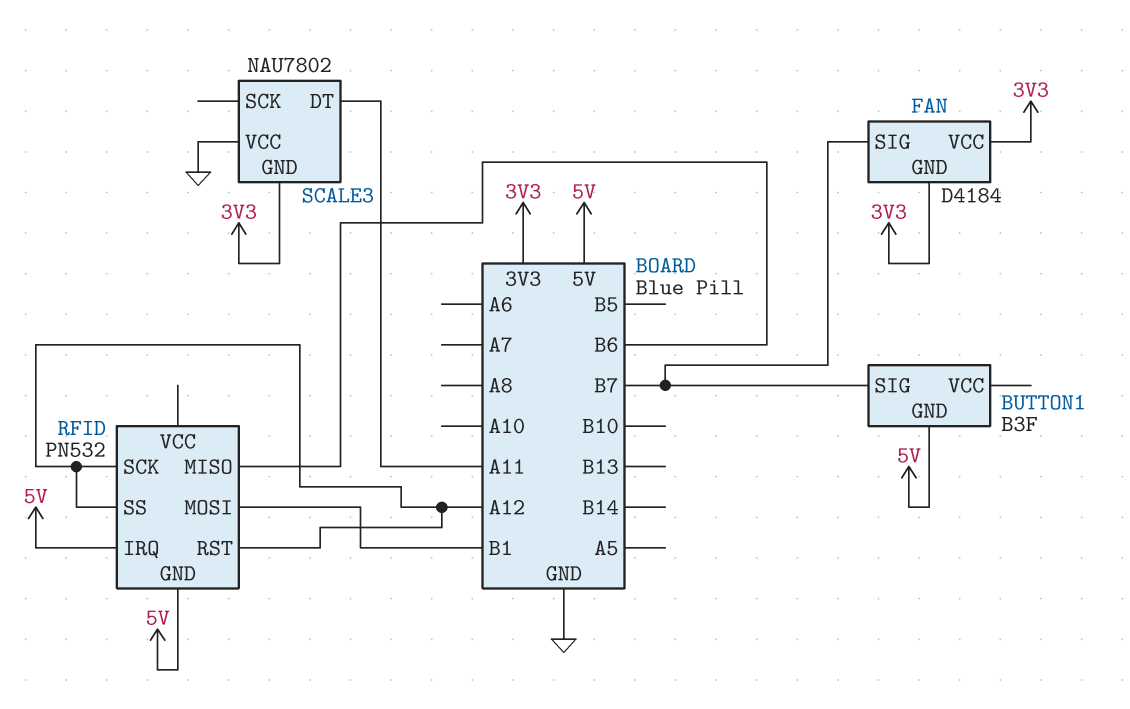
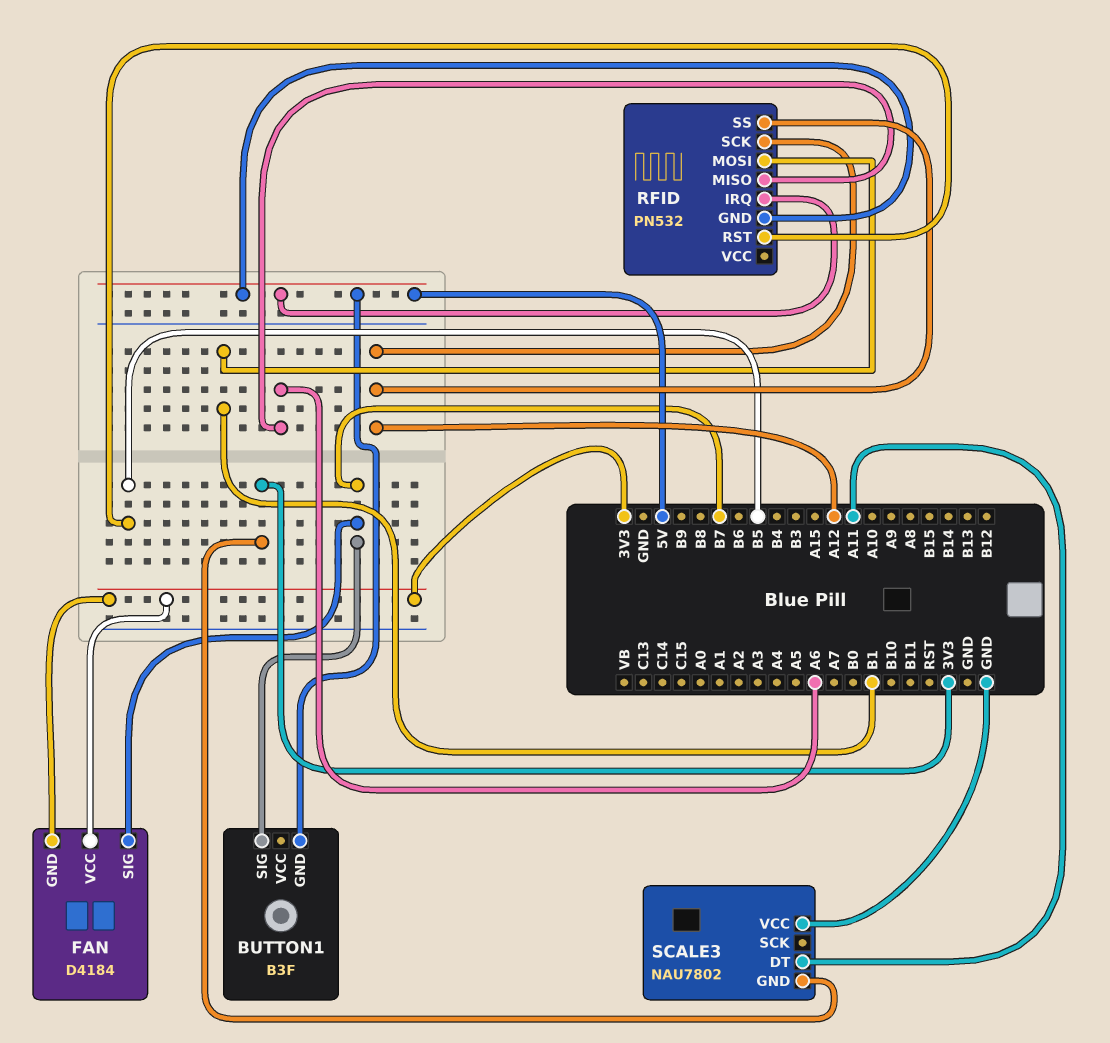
RFID pin MISO: B6 -> A6
RFID pin RST: A12 -> B5

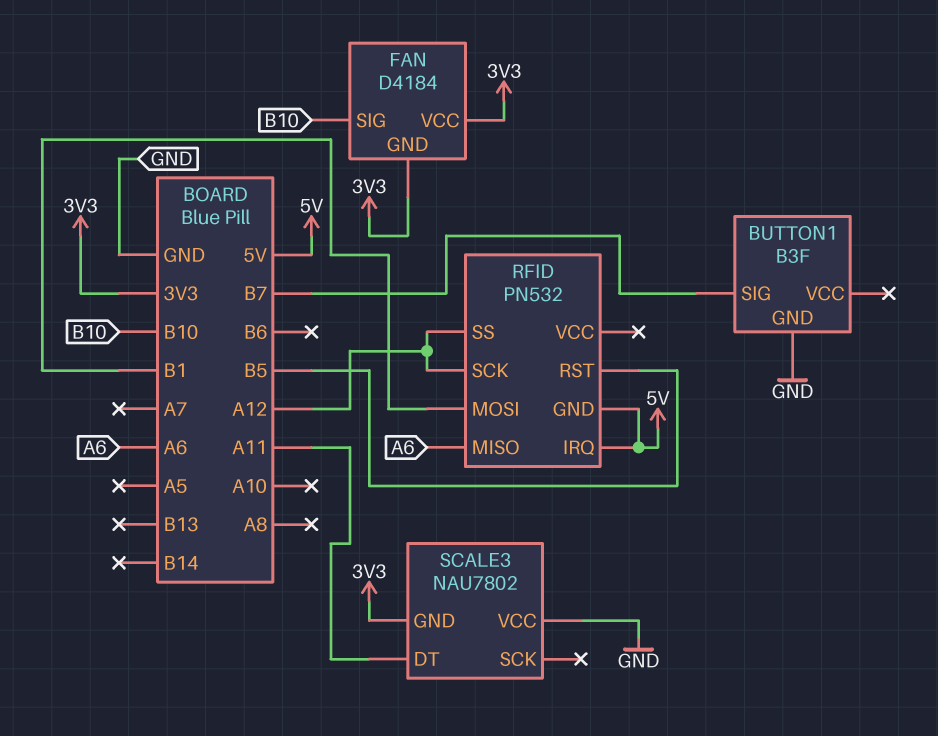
BUTTON1 pin GND: 5V -> GND
FAN pin SIG: B7 -> B10

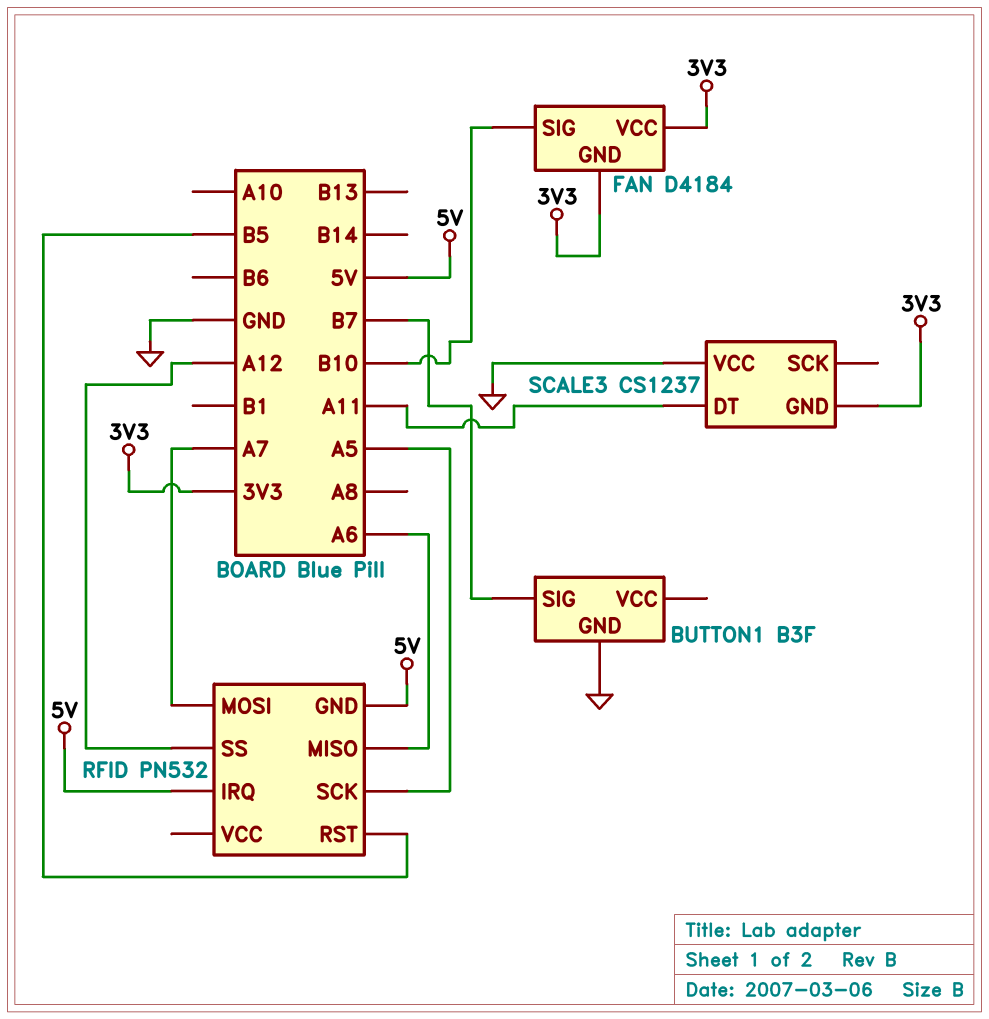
RFID pin MOSI: B1 -> A7
RFID pin SCK: A12 -> A5
SCALE3: NAU7802 -> CS1237

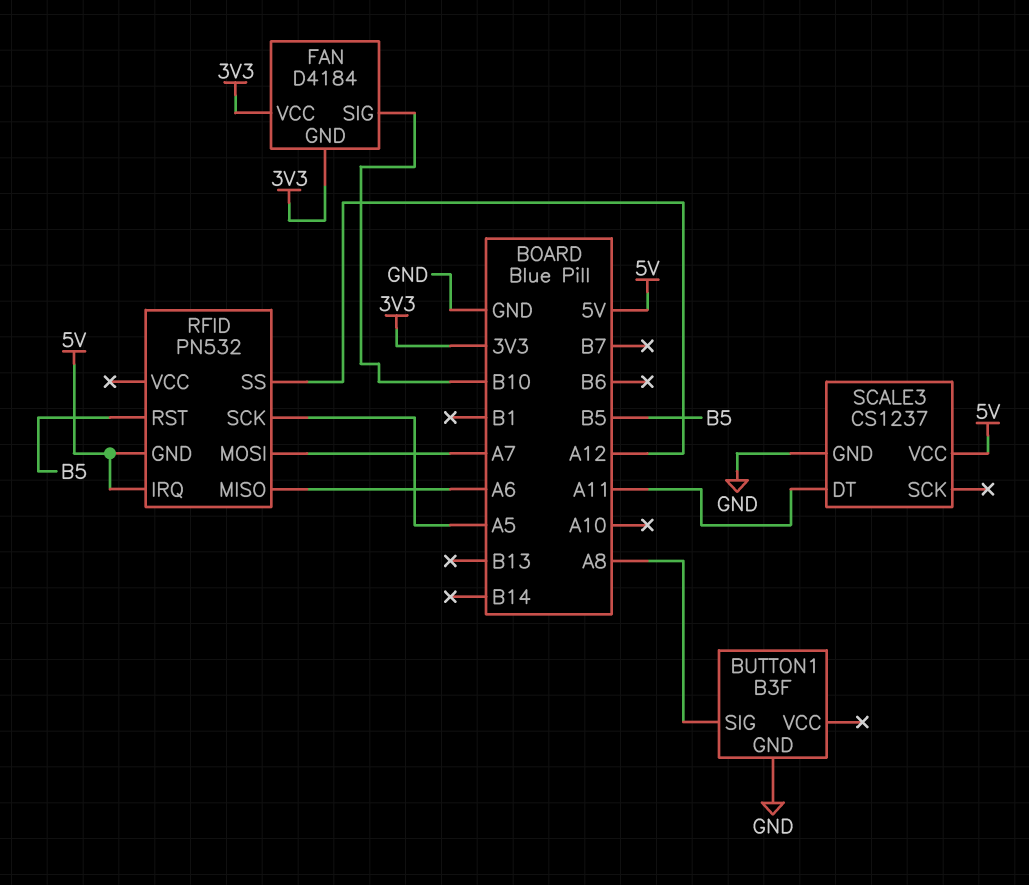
BUTTON1 pin SIG: B7 -> A8
SCALE3 pin GND: 3V3 -> GND
SCALE3 pin VCC: GND -> 5V

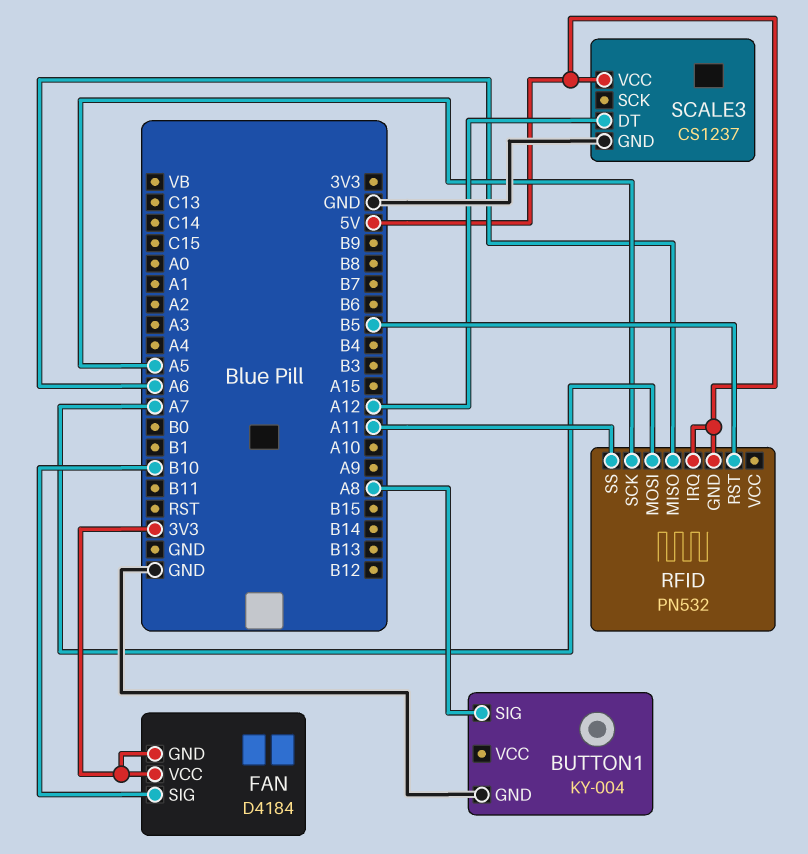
BUTTON1: B3F -> KY-004
RFID pin SS: A12 -> A11
SCALE3 pin DT: A11 -> A12

